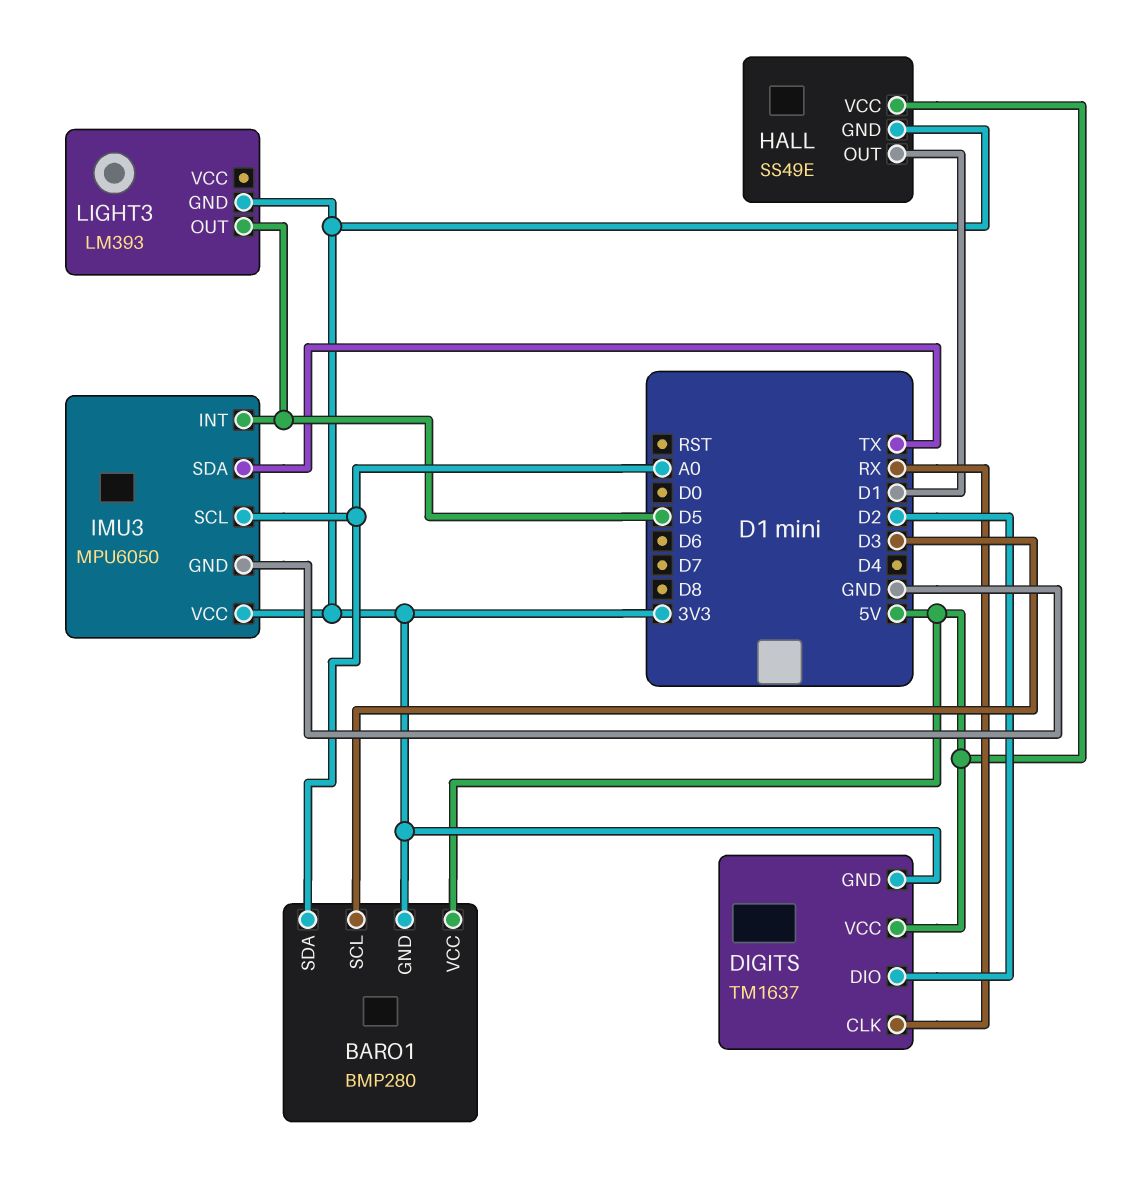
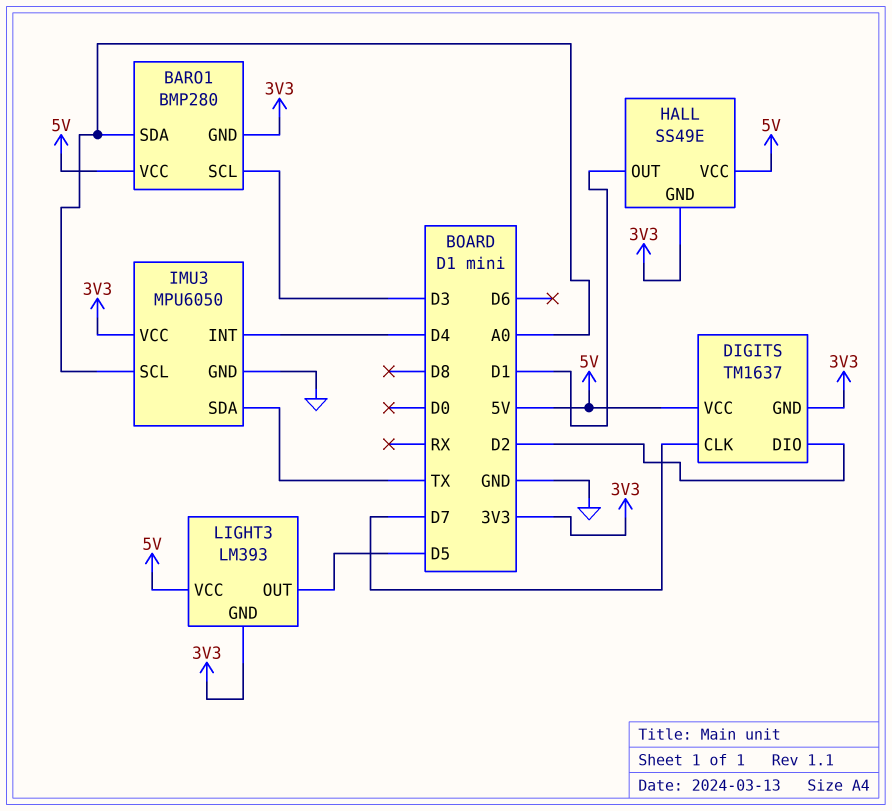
DIGITS pin CLK: RX -> D7
IMU3 pin INT: D5 -> D4
LIGHT3 pin VCC: none -> 5V

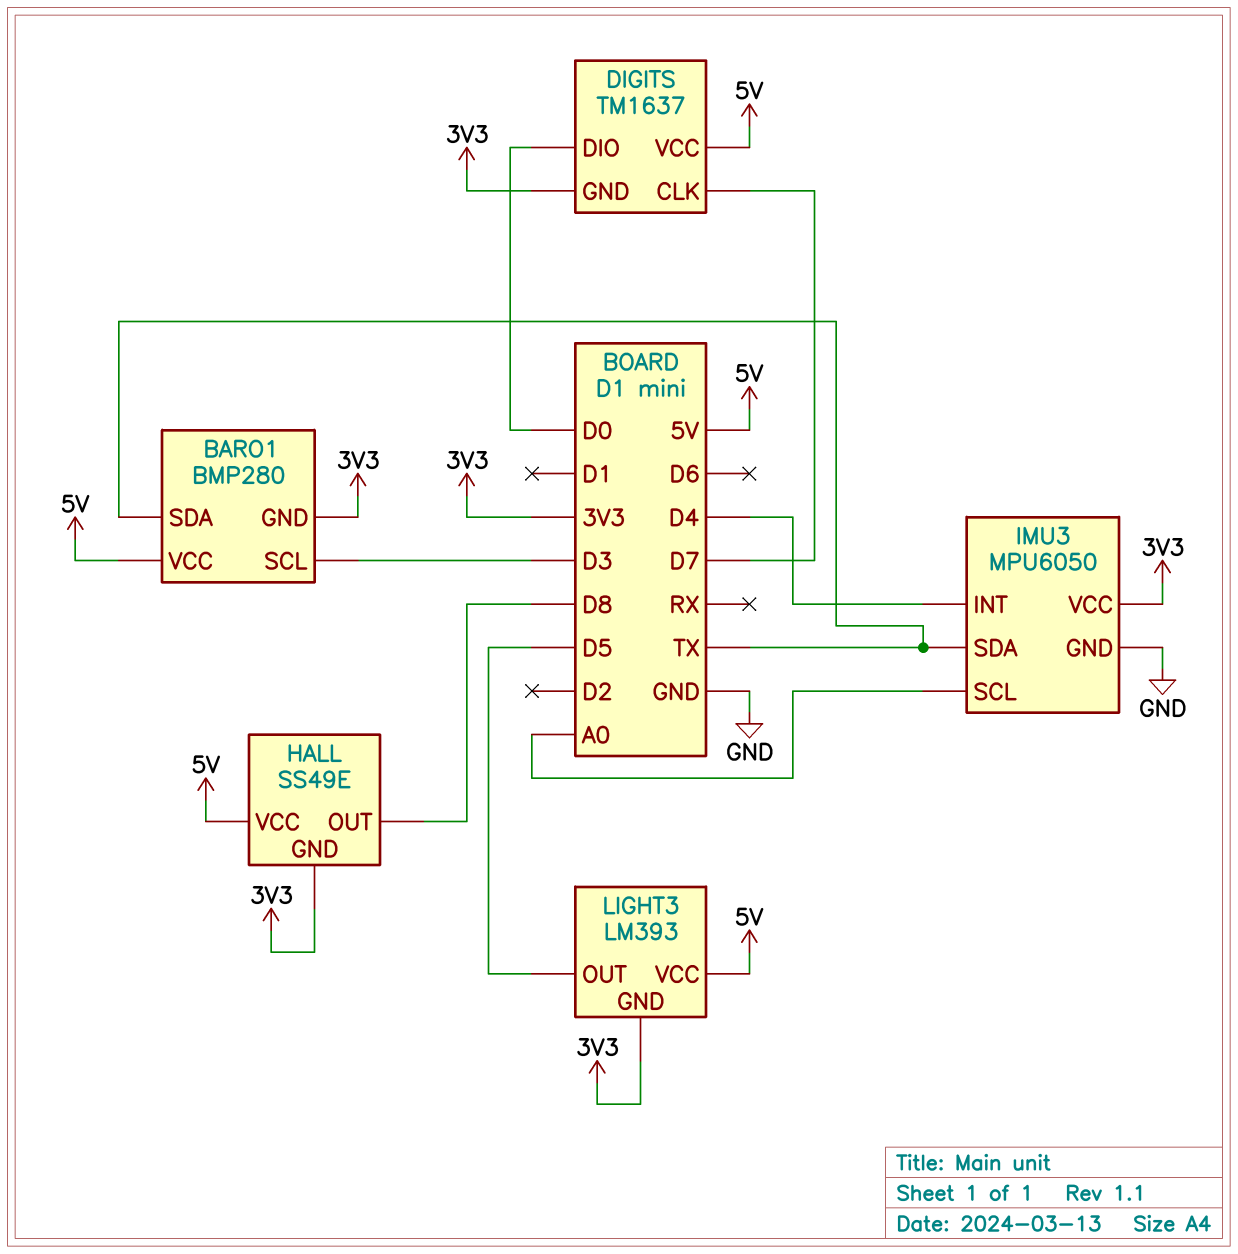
BARO1 pin SDA: A0 -> TX
DIGITS pin DIO: D2 -> D0
HALL pin OUT: D1 -> D8

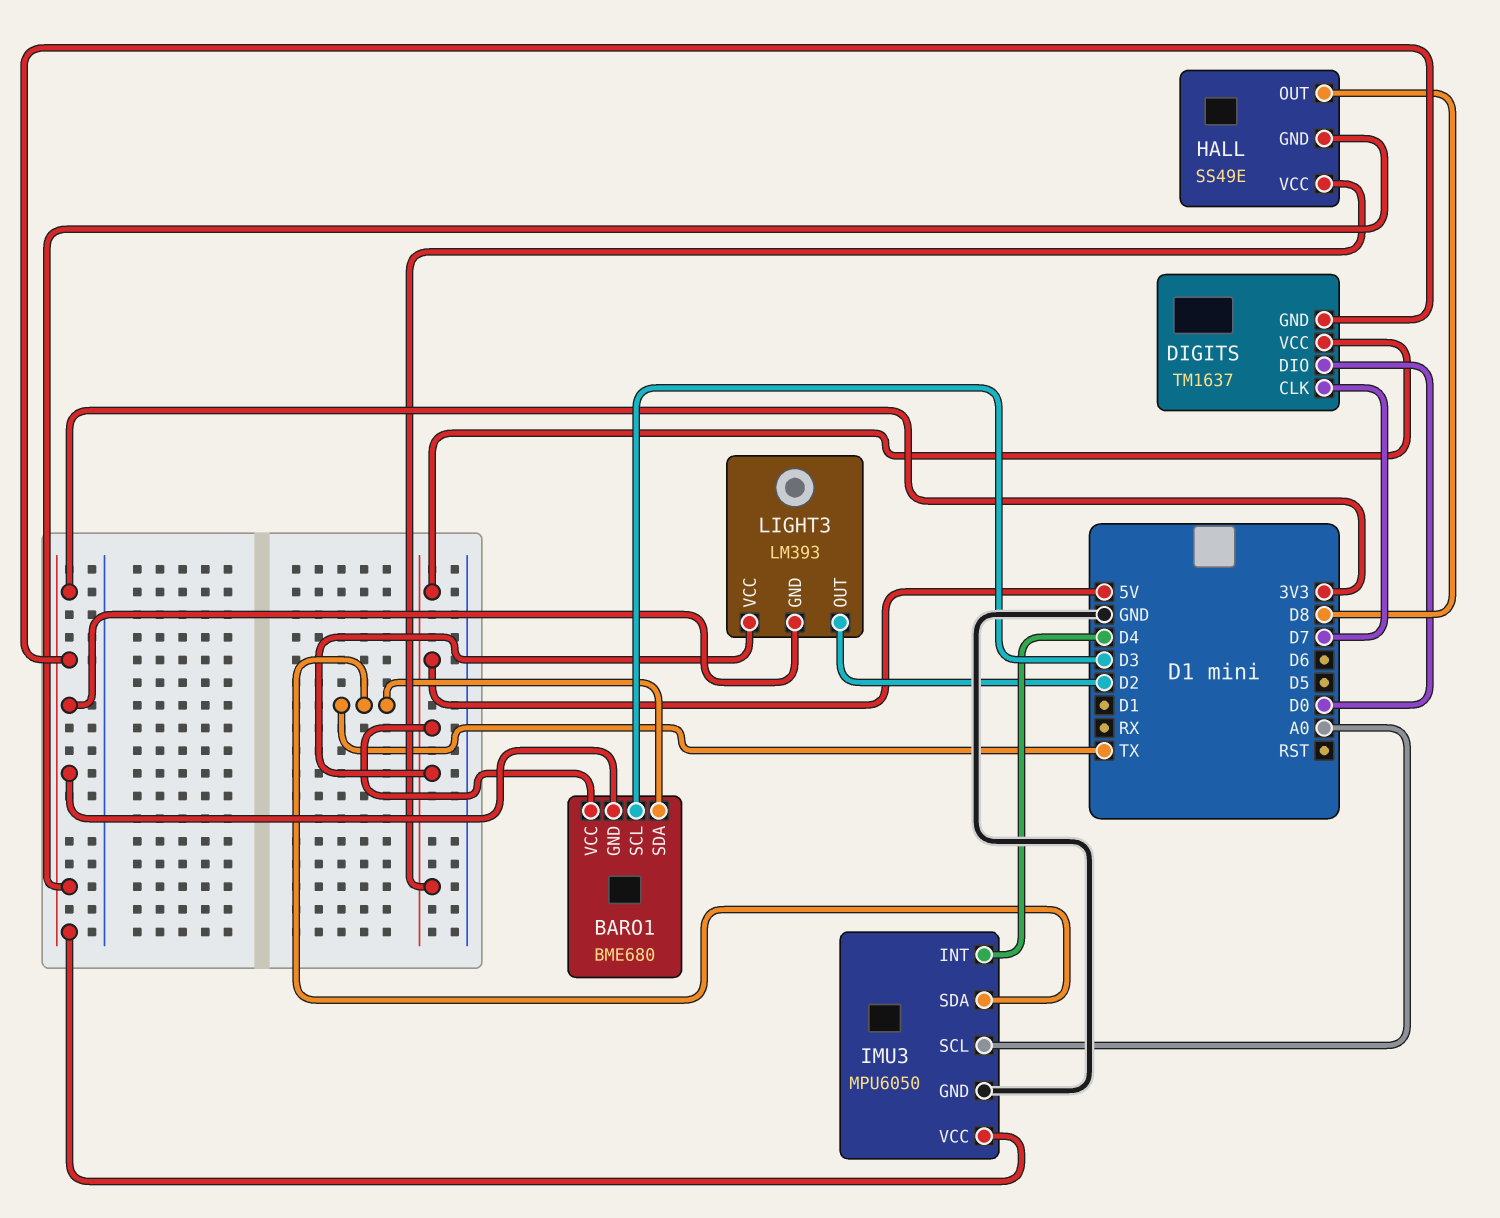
BARO1: BMP280 -> BME680
LIGHT3 pin OUT: D5 -> D2

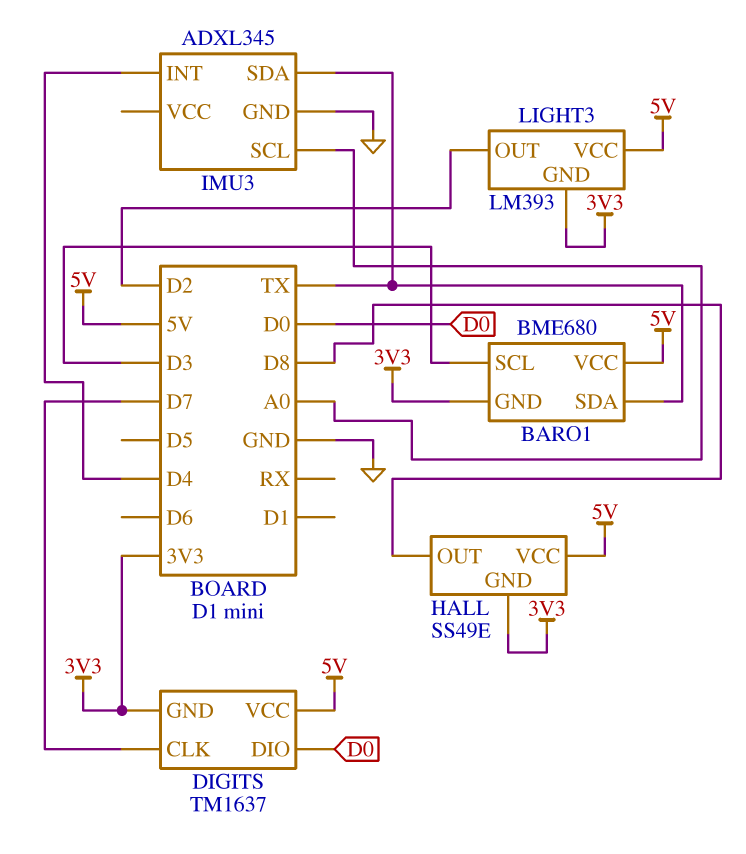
IMU3: MPU6050 -> ADXL345
IMU3 pin VCC: 3V3 -> none

